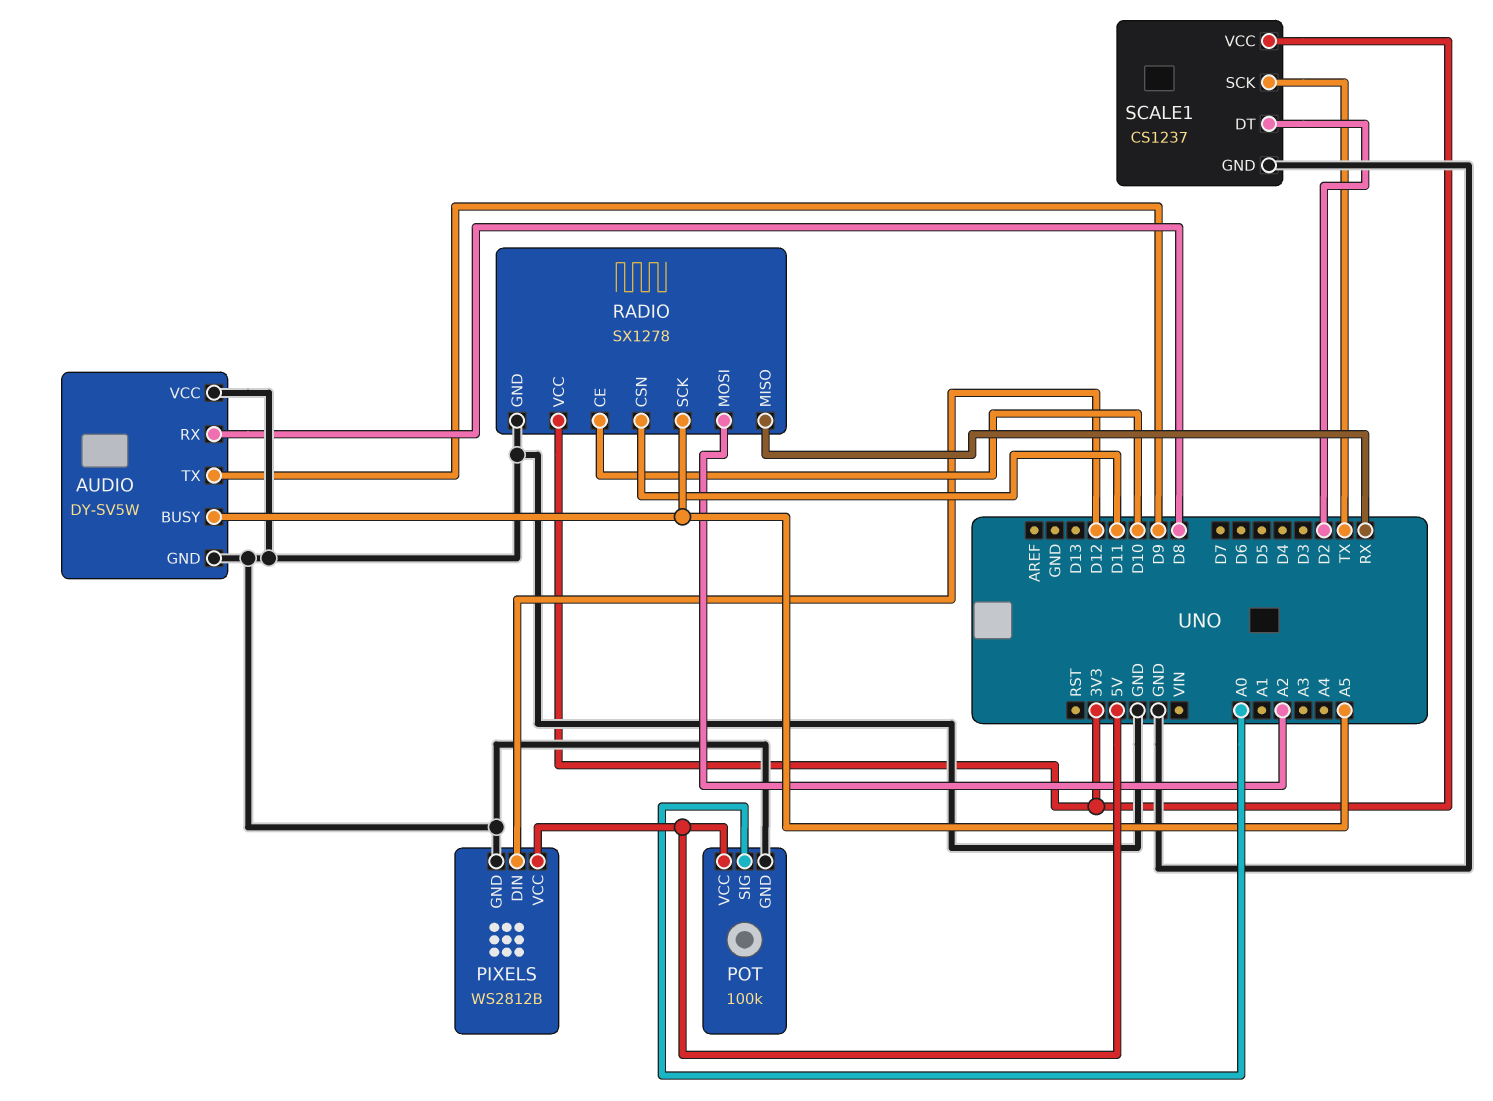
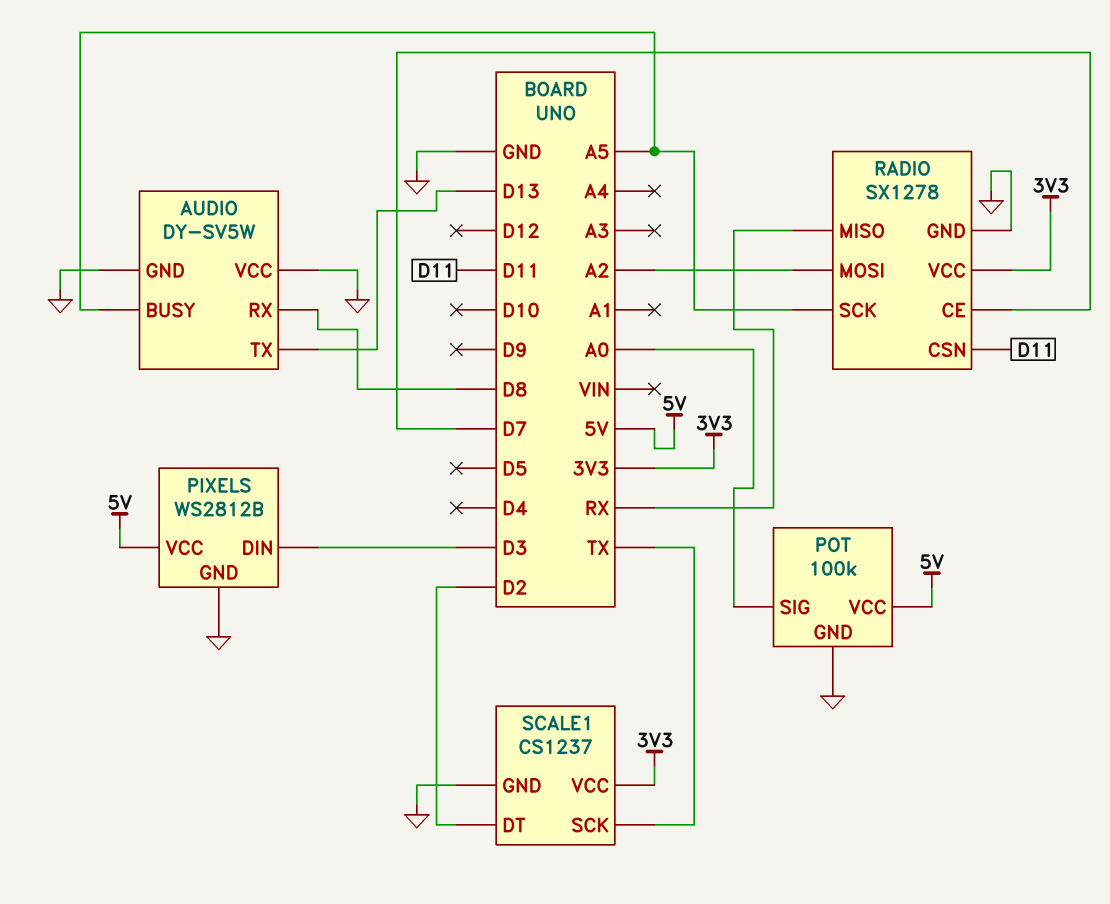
AUDIO pin TX: D9 -> D13
PIXELS pin DIN: D12 -> D3
RADIO pin CE: D10 -> D7

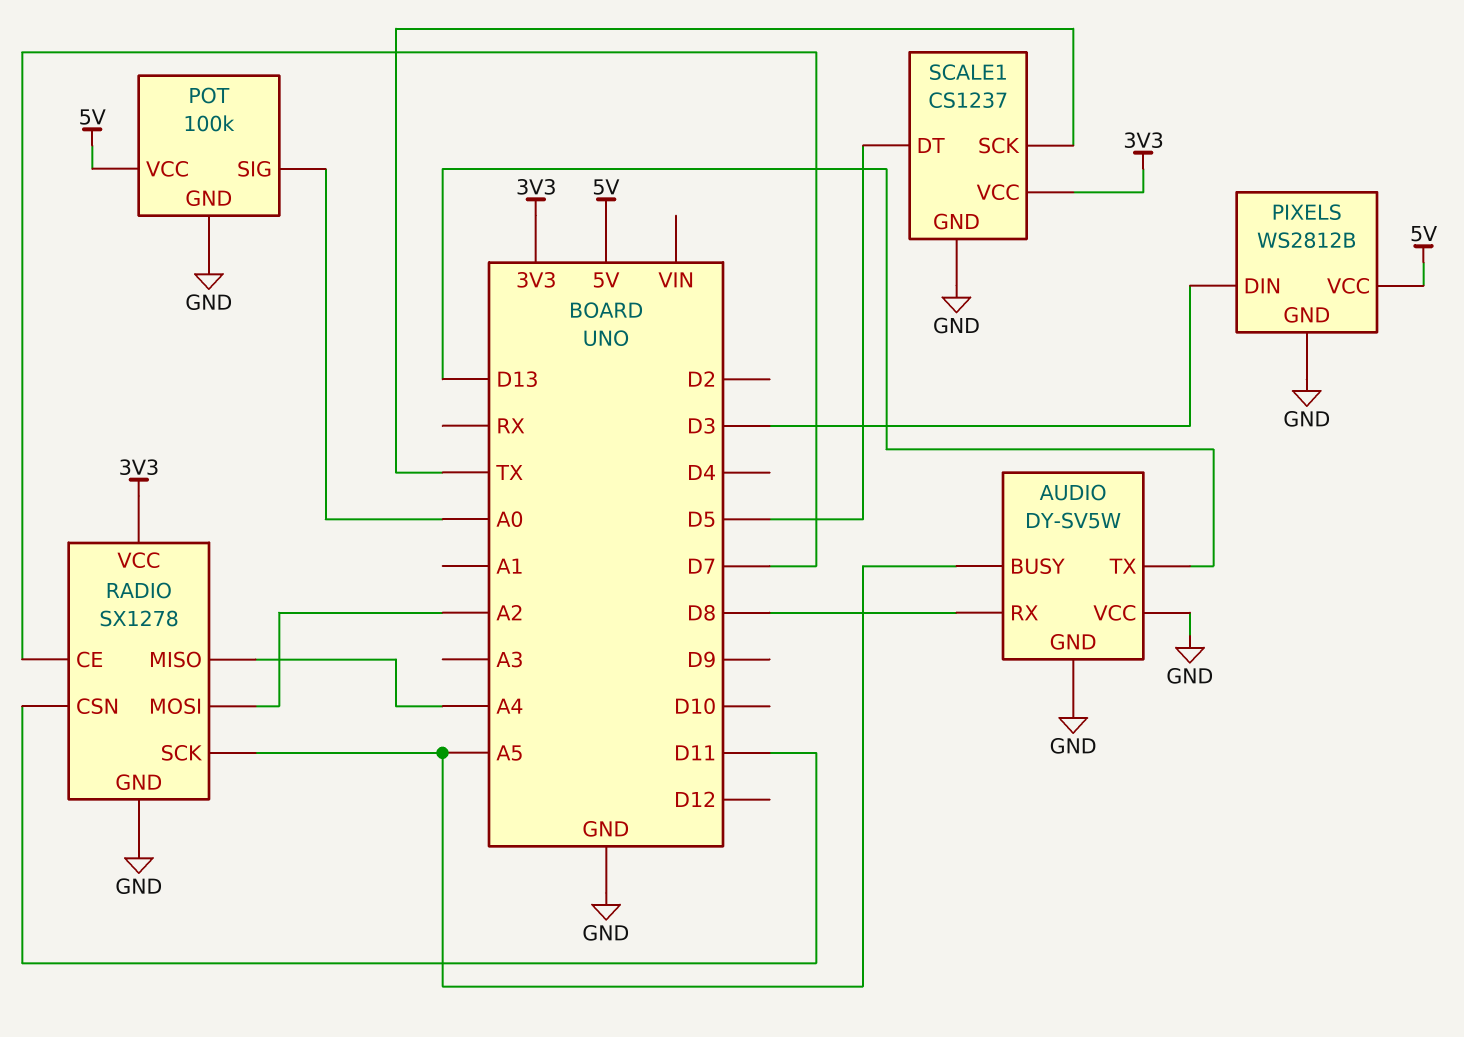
RADIO pin MISO: RX -> A4
SCALE1 pin DT: D2 -> D5

